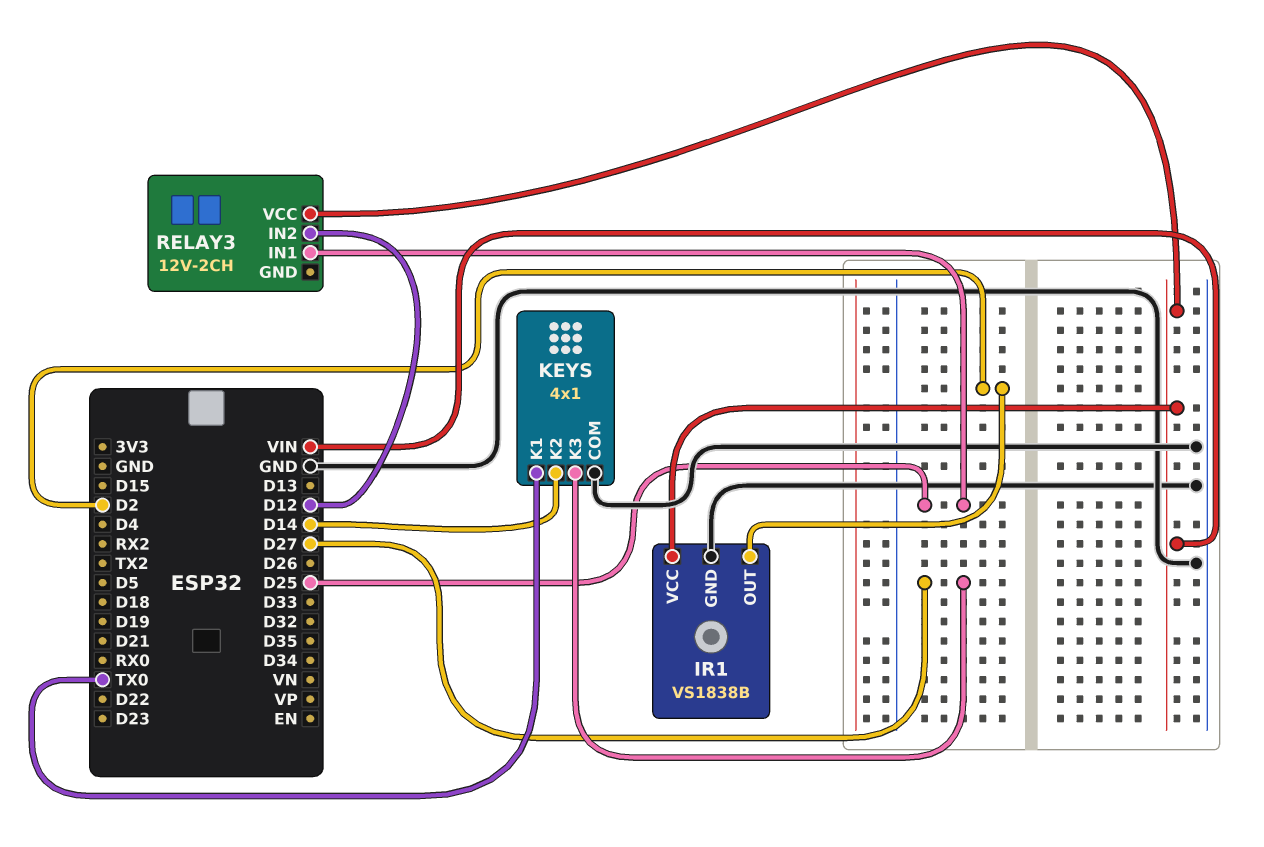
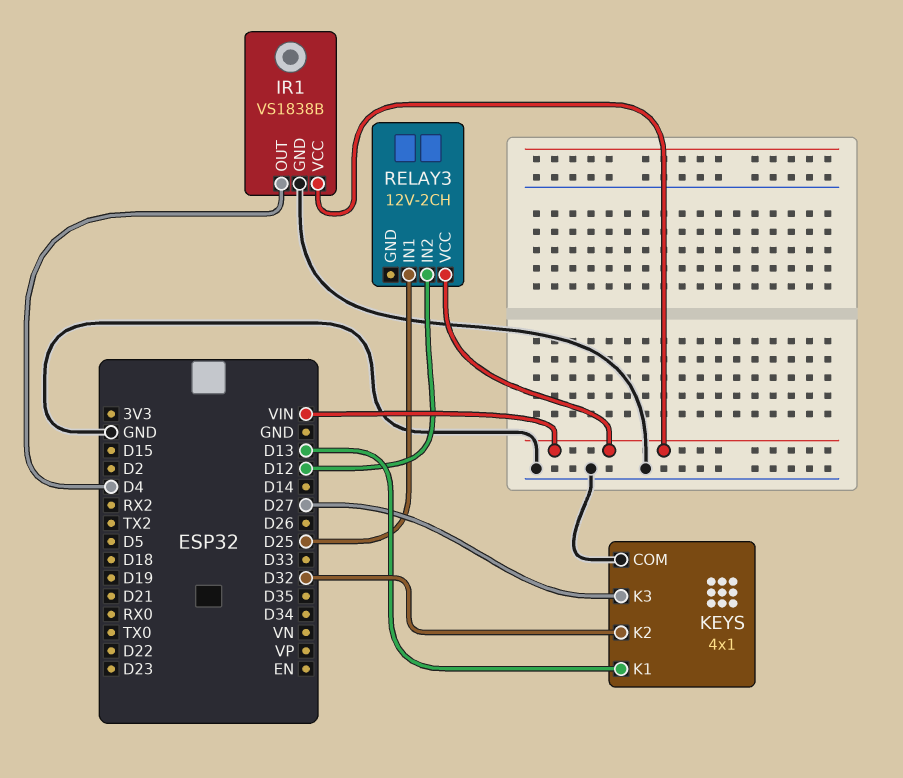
IR1 pin OUT: D2 -> D4
KEYS pin K1: TX0 -> D13
KEYS pin K2: D14 -> D32

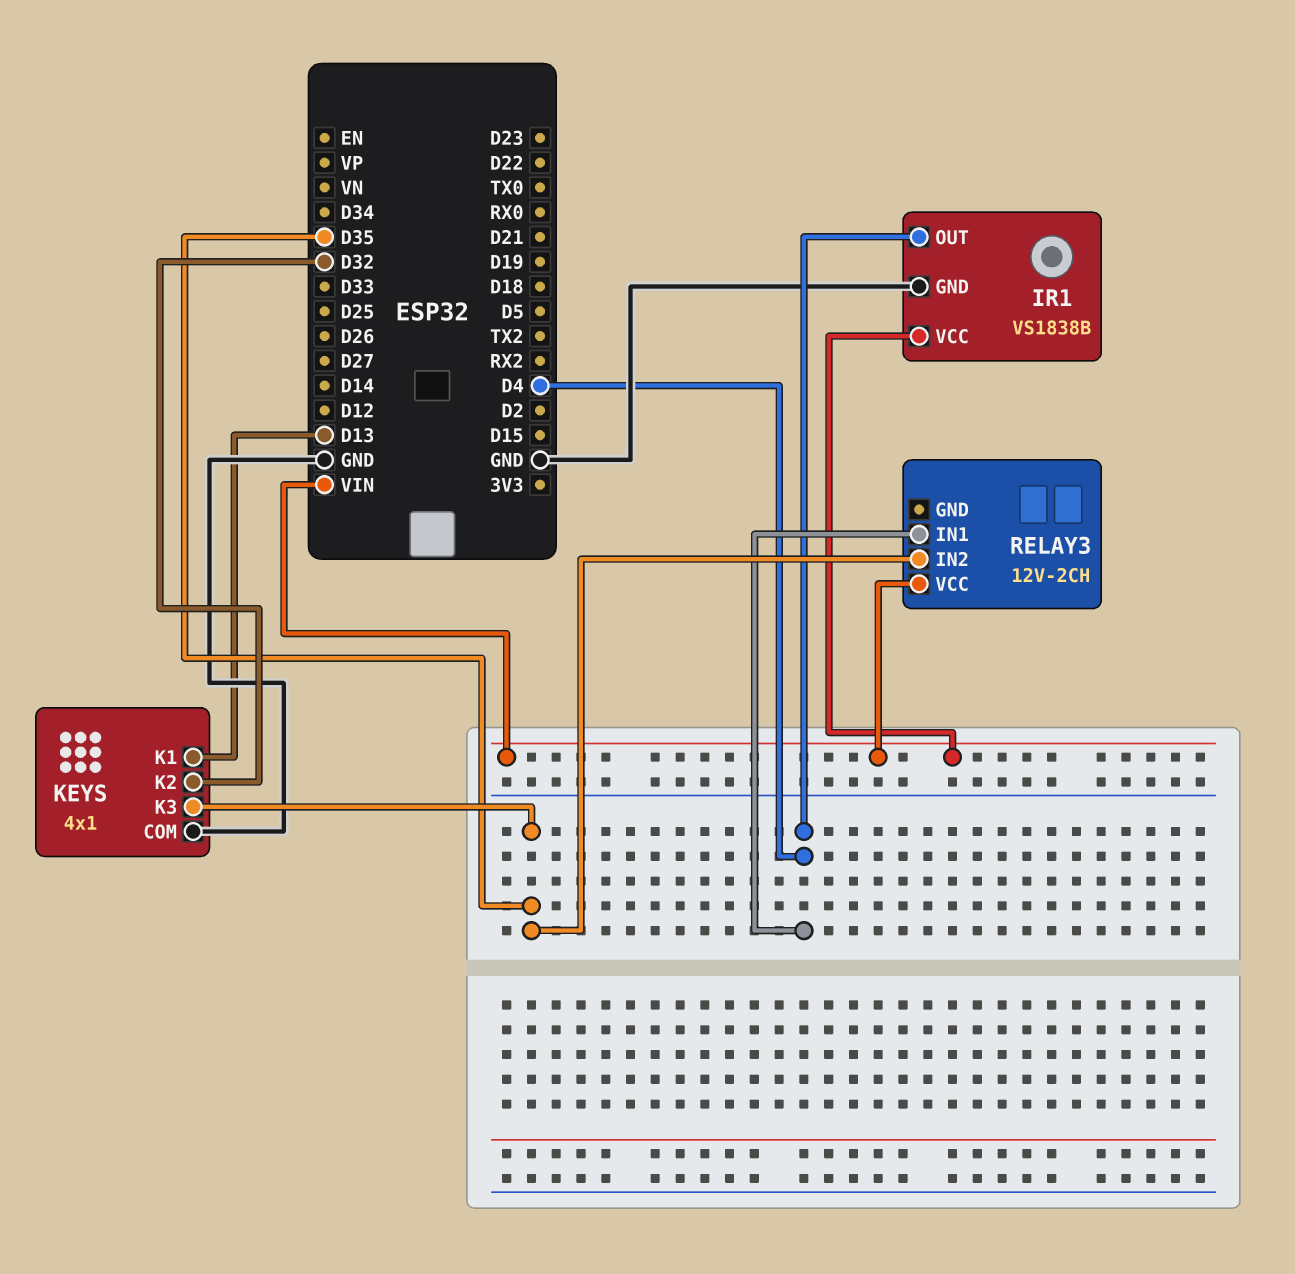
KEYS pin K3: D27 -> D35
RELAY3 pin IN1: D25 -> D4
RELAY3 pin IN2: D12 -> D35

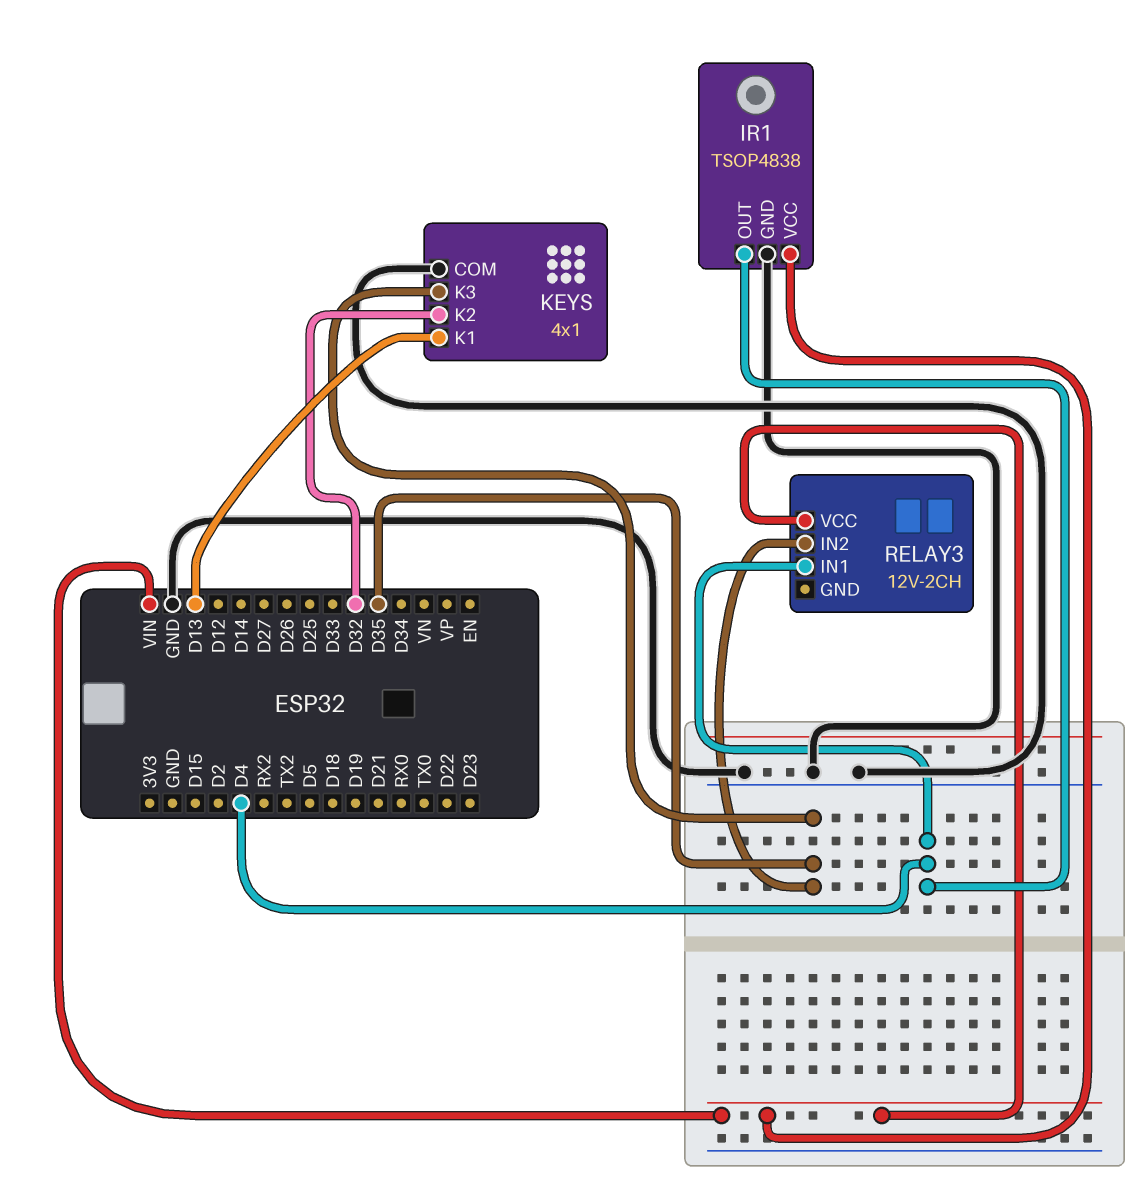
IR1: VS1838B -> TSOP4838

